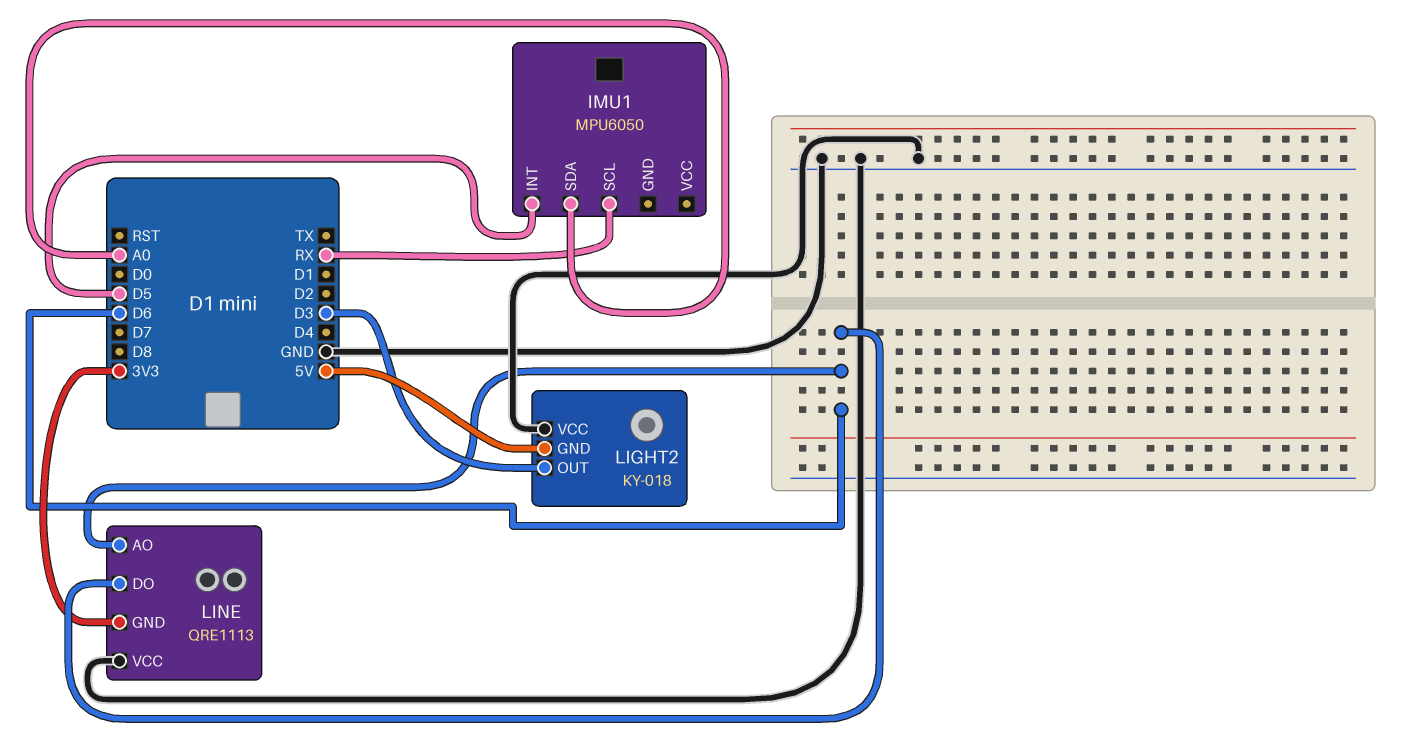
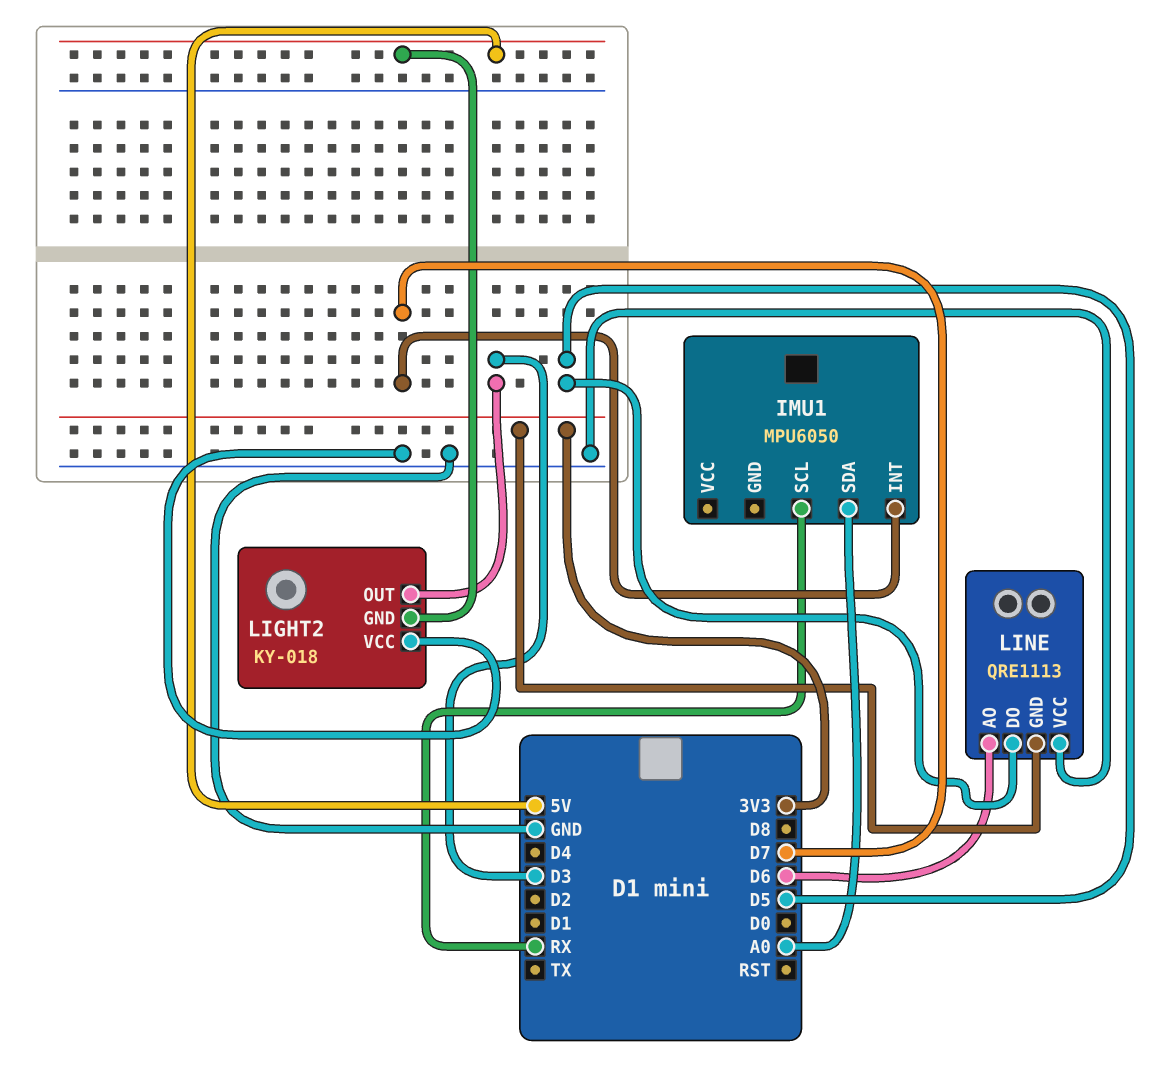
IMU1 pin INT: D5 -> D7
LINE pin DO: D6 -> D5

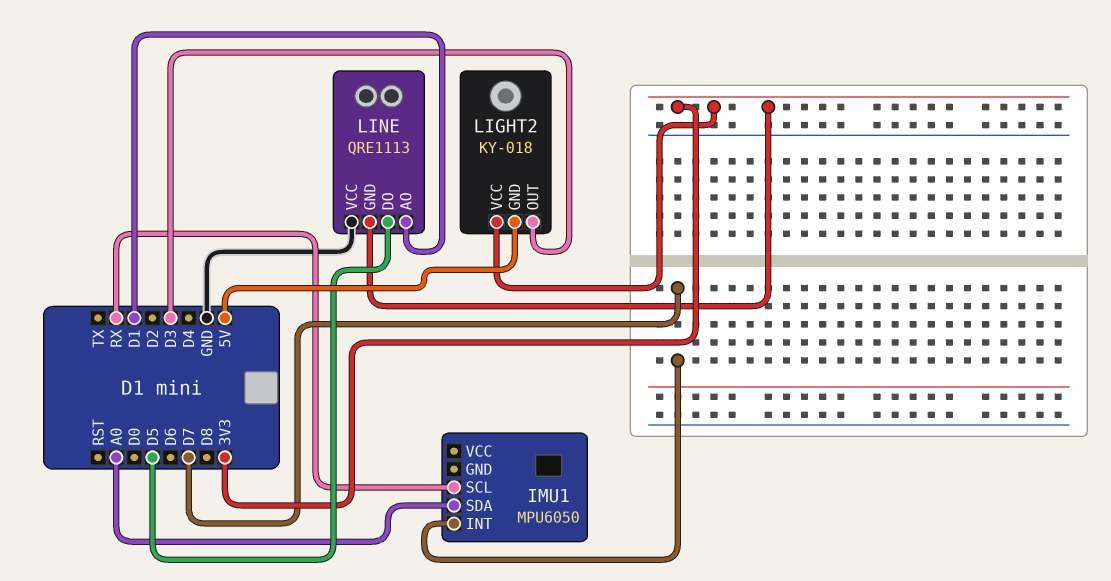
LIGHT2 pin VCC: GND -> 3V3
LINE pin AO: D6 -> D1

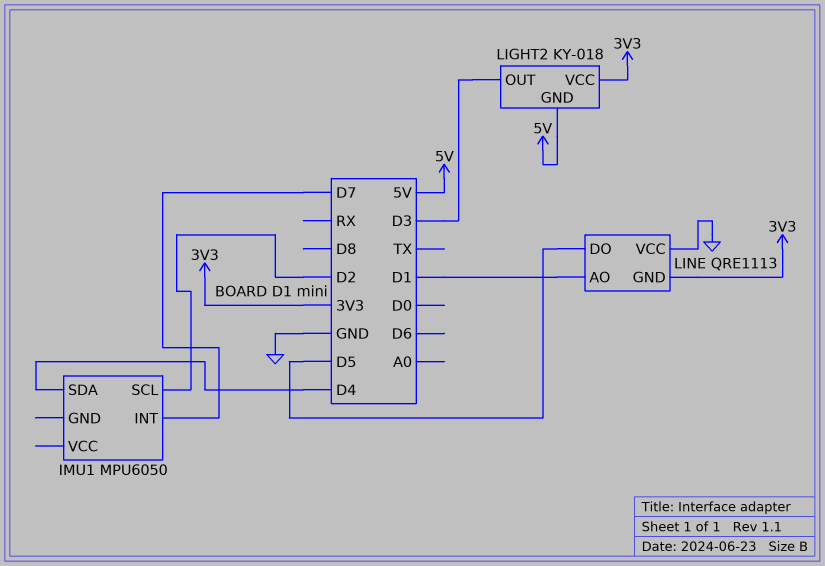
IMU1 pin SCL: RX -> D2
IMU1 pin SDA: A0 -> D4

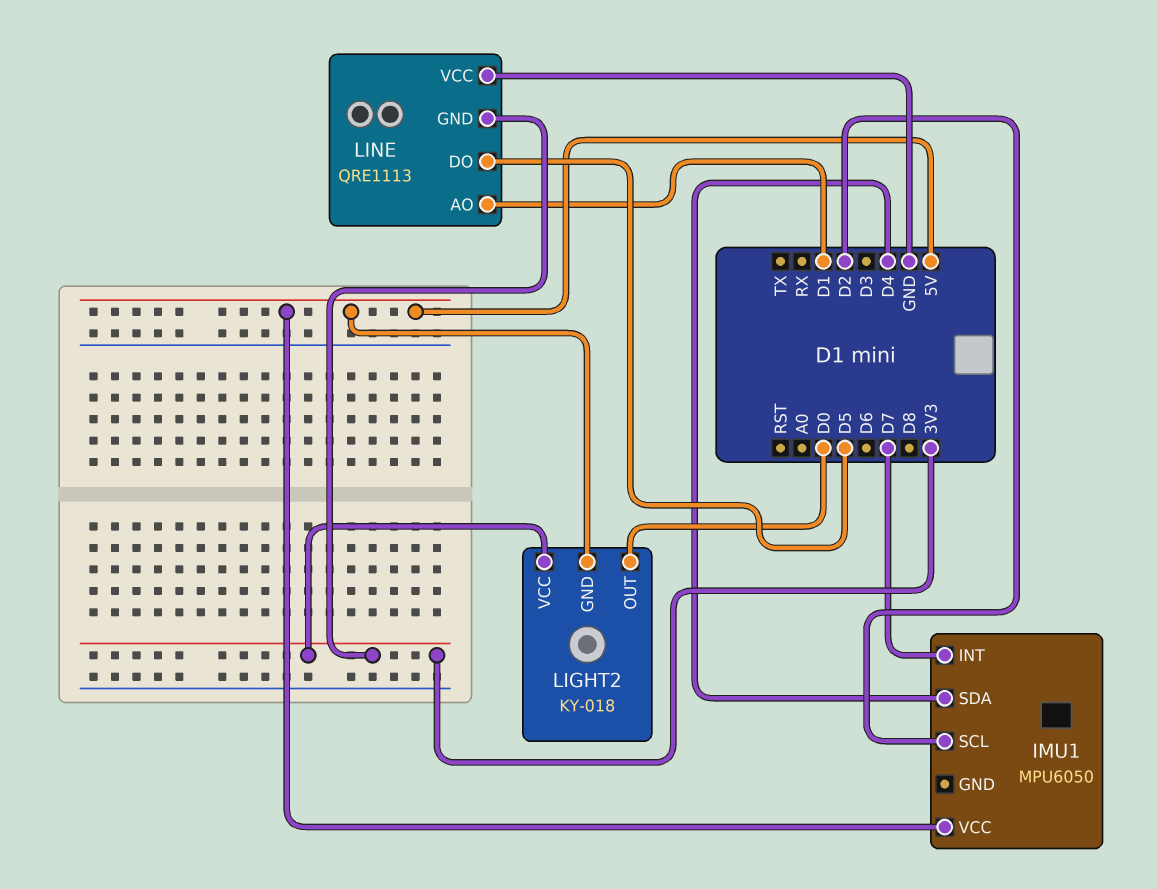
IMU1 pin VCC: none -> 5V
LIGHT2 pin OUT: D3 -> D0

